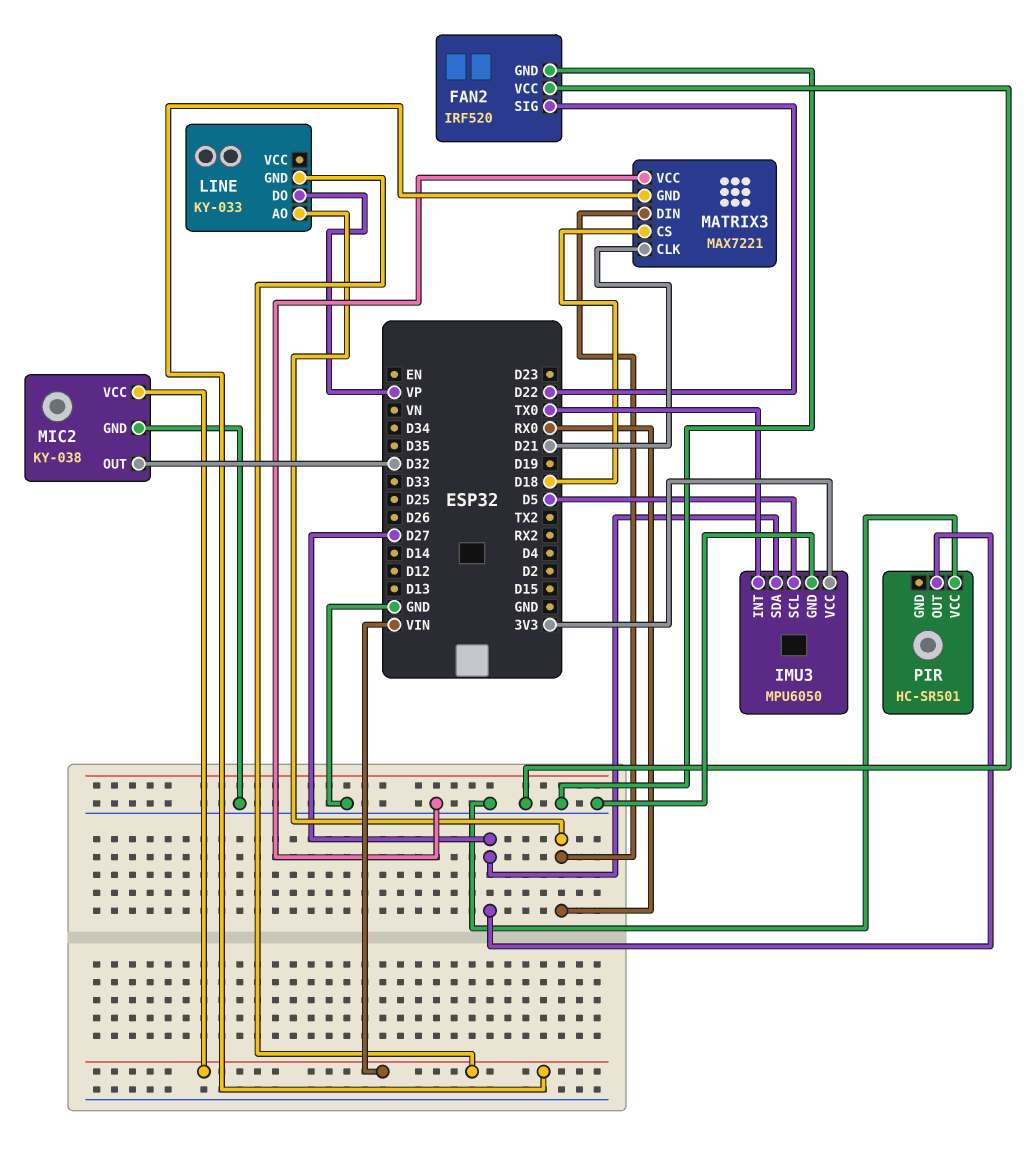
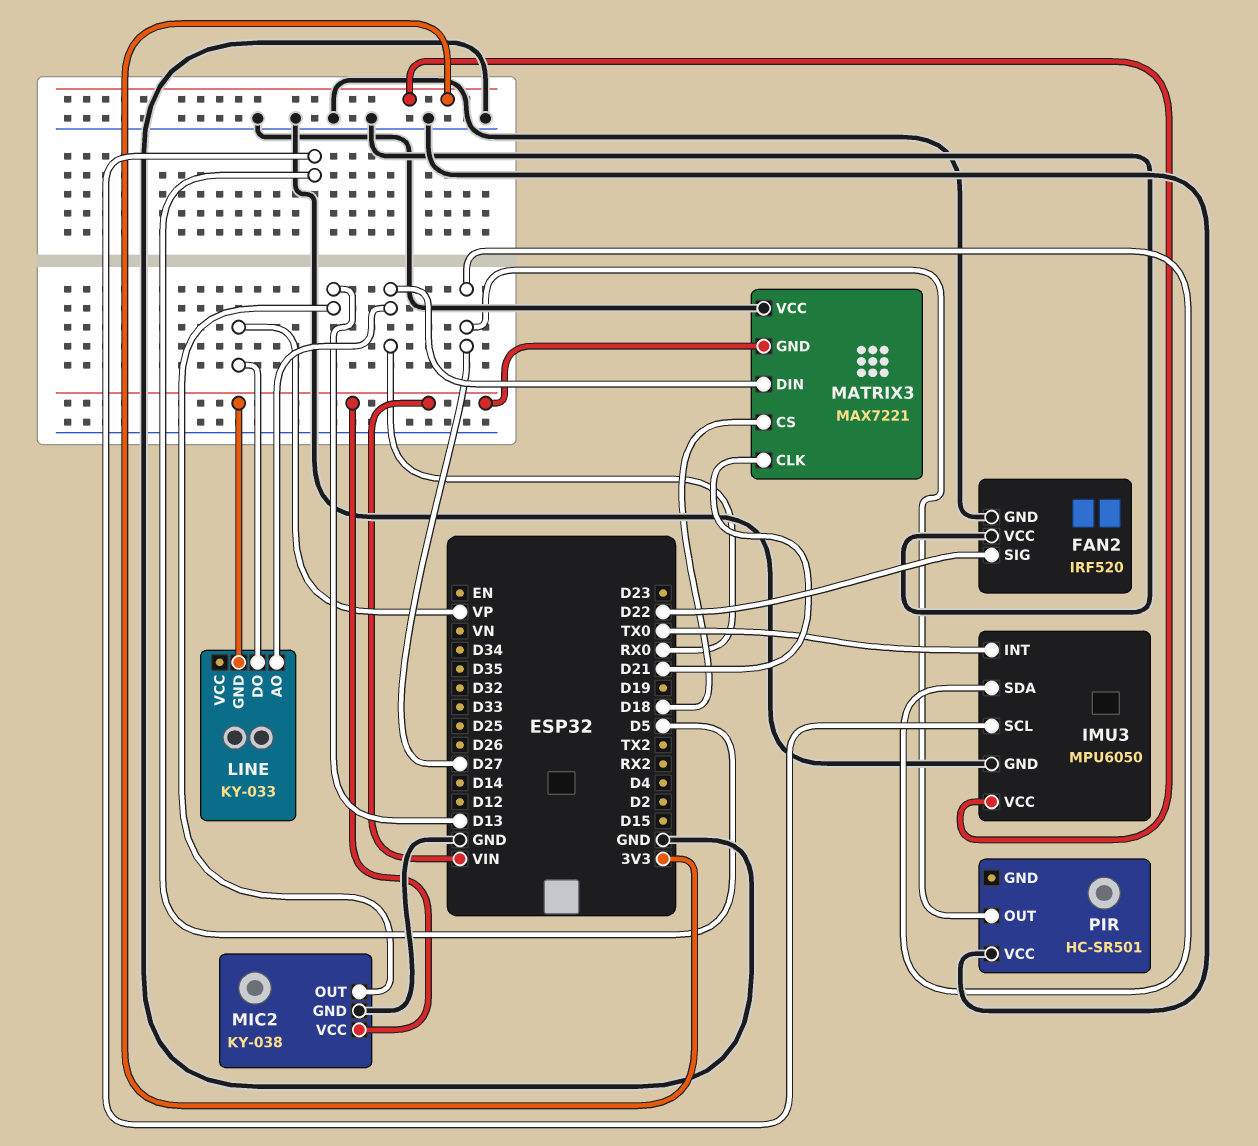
MIC2 pin OUT: D32 -> D13

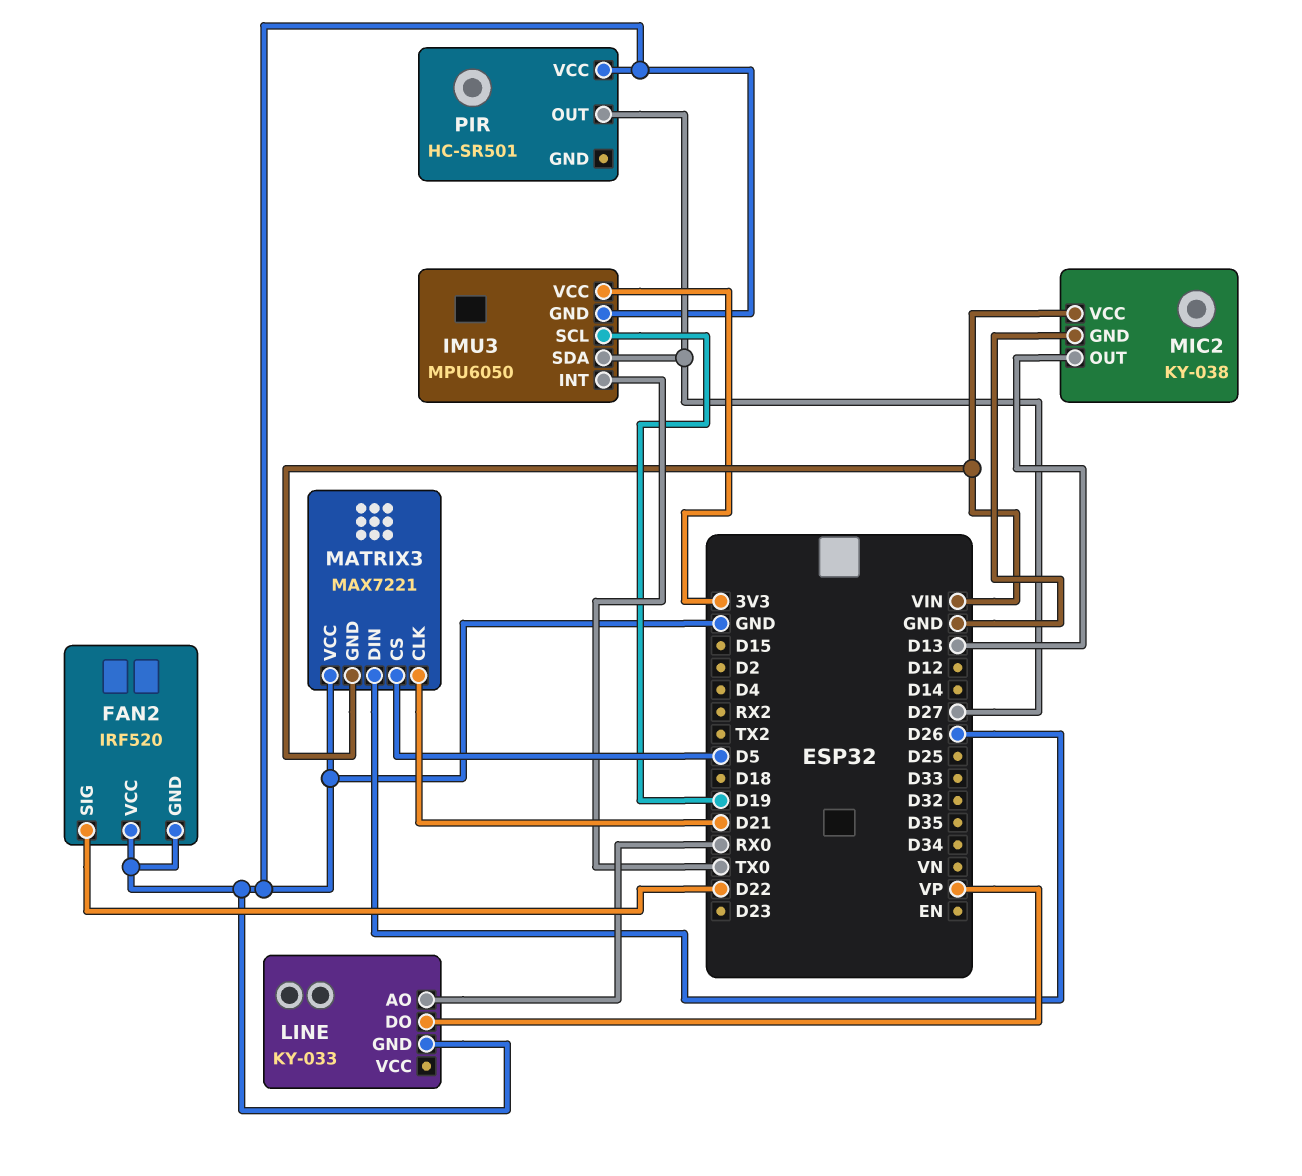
IMU3 pin SCL: D5 -> D19
LINE pin GND: VIN -> GND
MATRIX3 pin CS: D18 -> D5
MATRIX3 pin DIN: RX0 -> D26

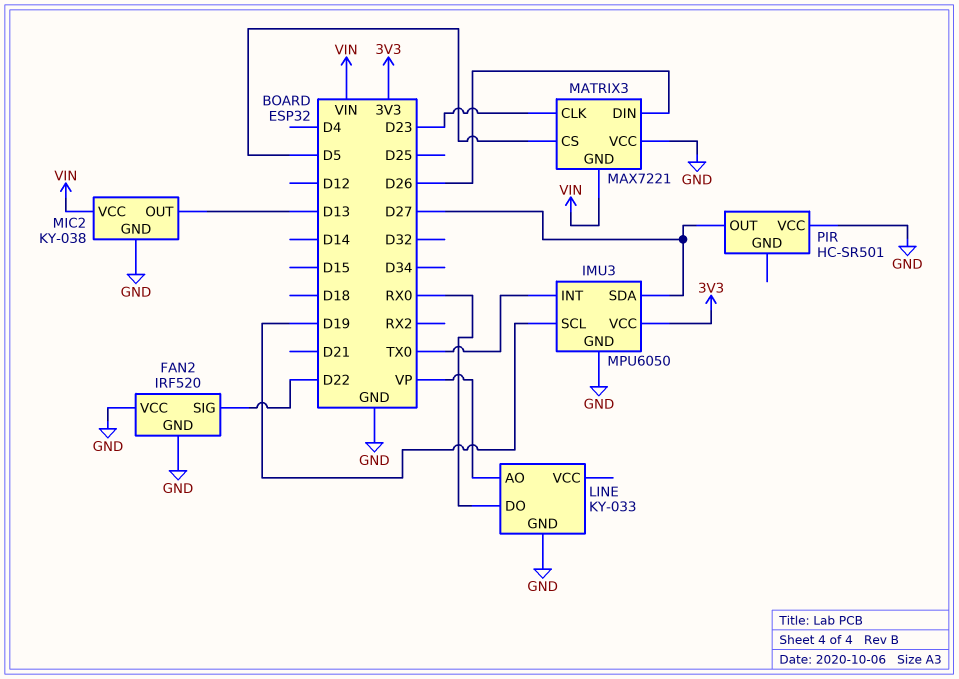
LINE pin AO: RX0 -> VP
LINE pin DO: VP -> RX0
MATRIX3 pin CLK: D21 -> D23

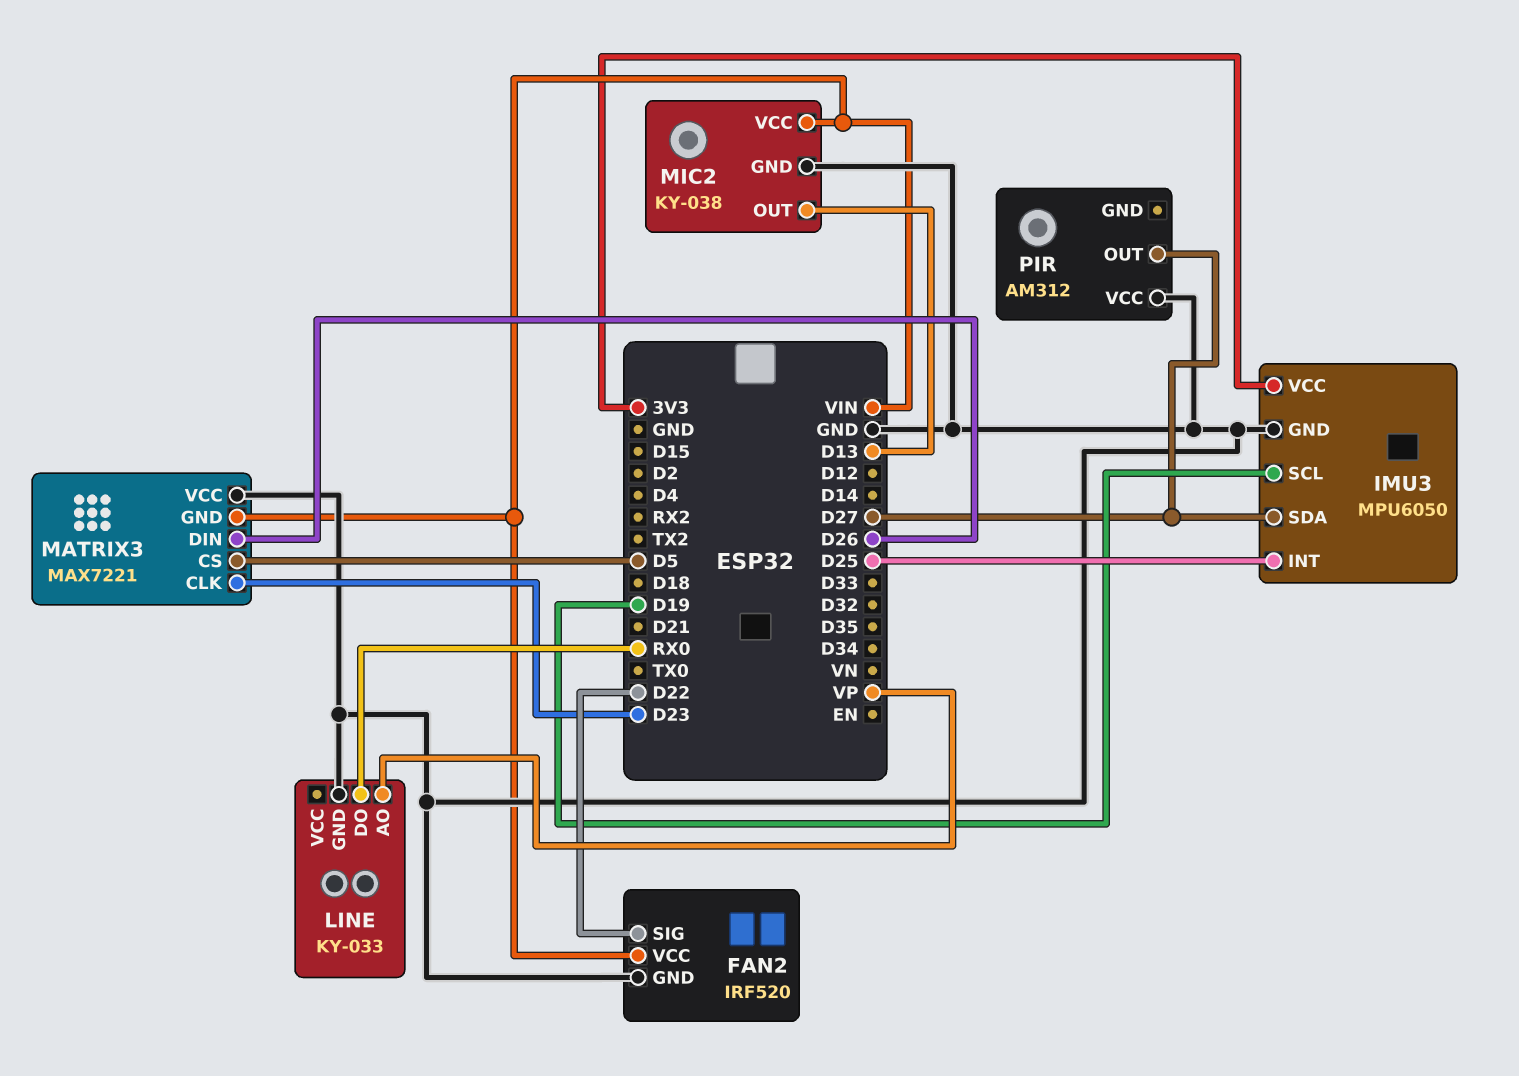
FAN2 pin VCC: GND -> VIN
IMU3 pin INT: TX0 -> D25
PIR: HC-SR501 -> AM312

